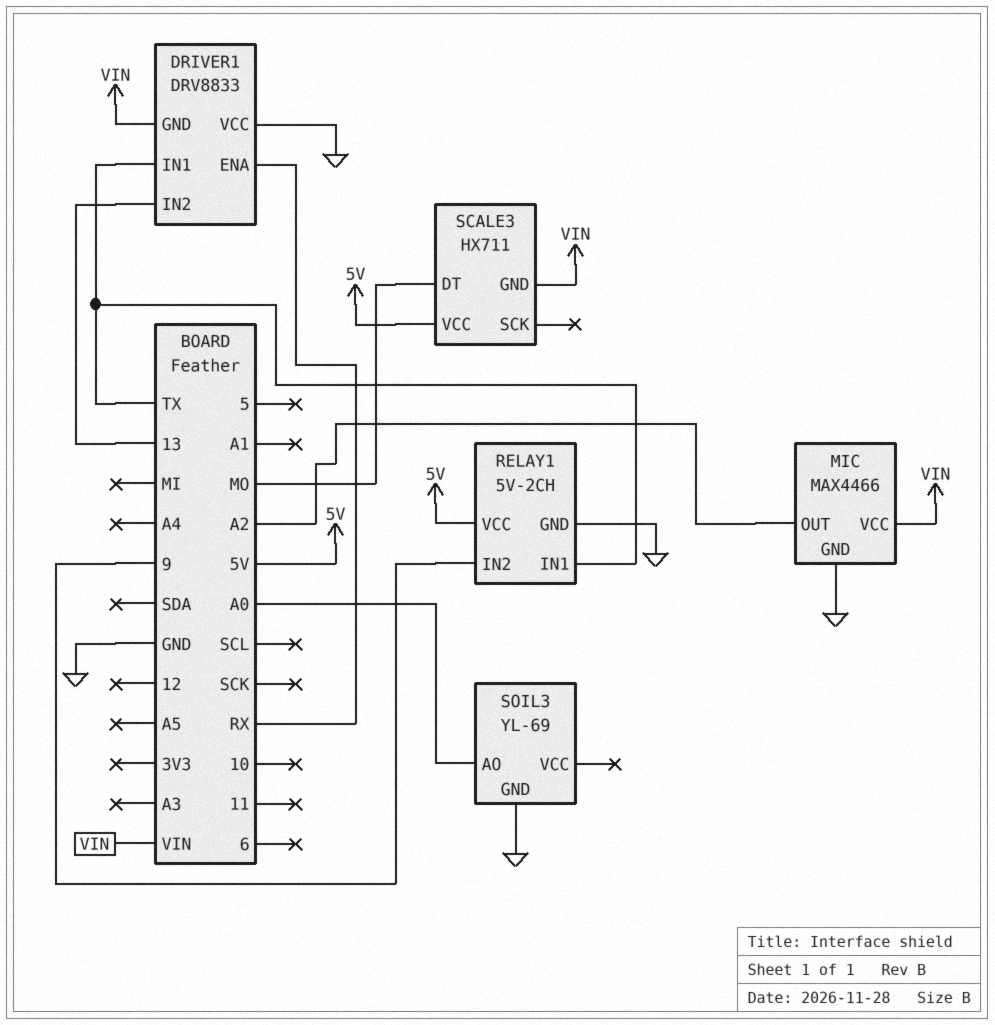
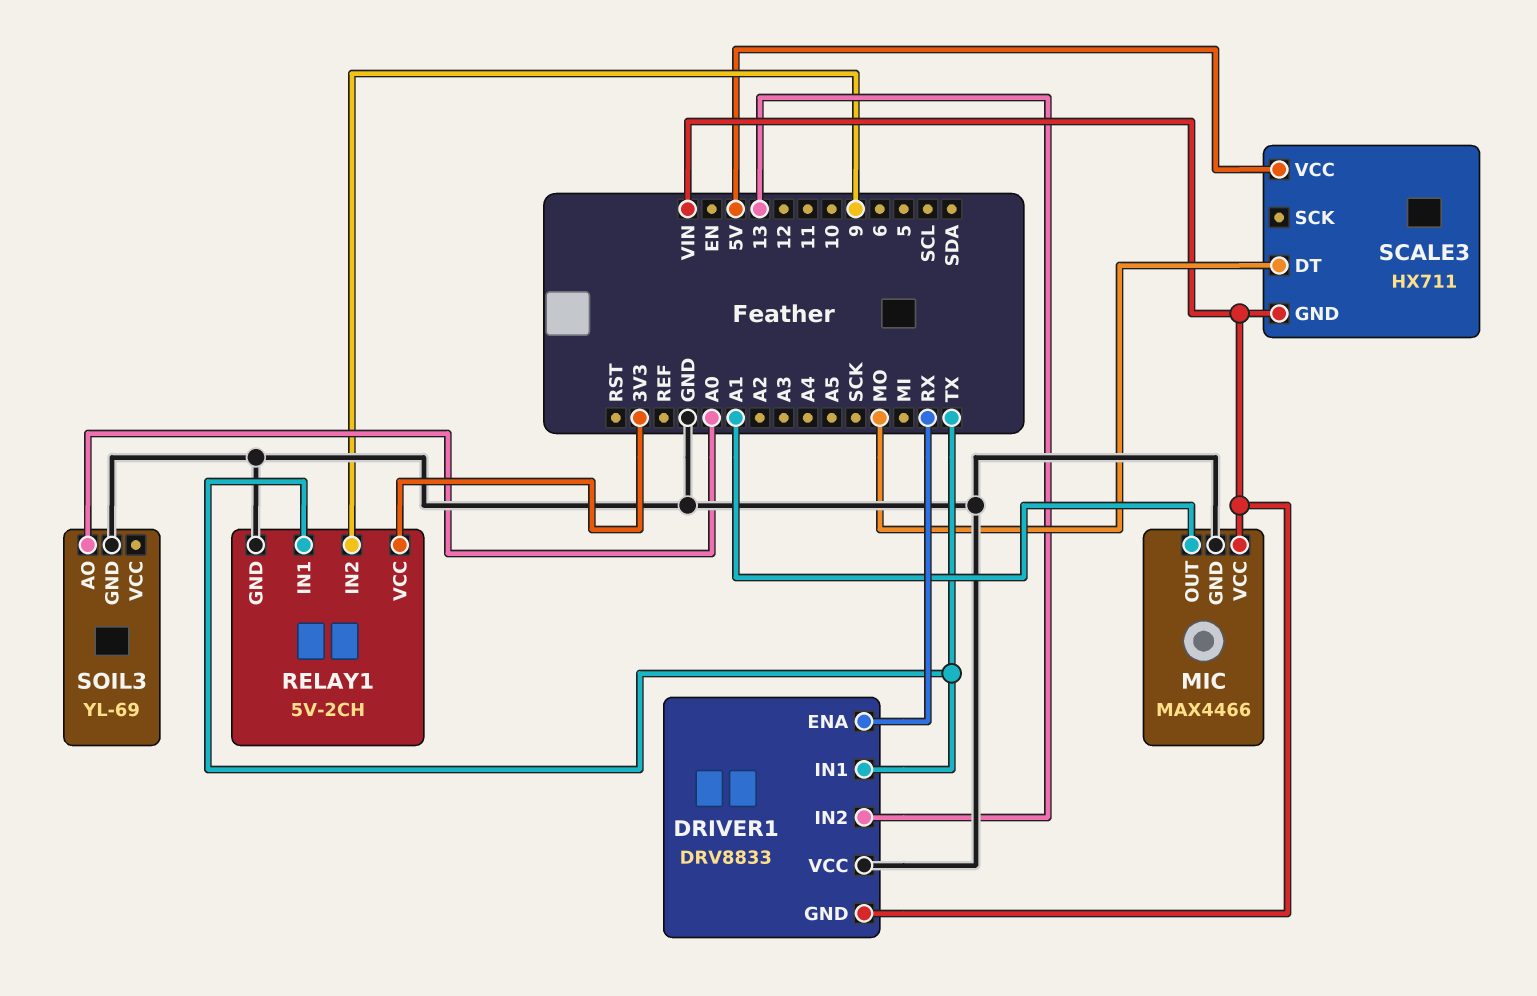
MIC pin OUT: A2 -> A1
RELAY1 pin VCC: 5V -> 3V3

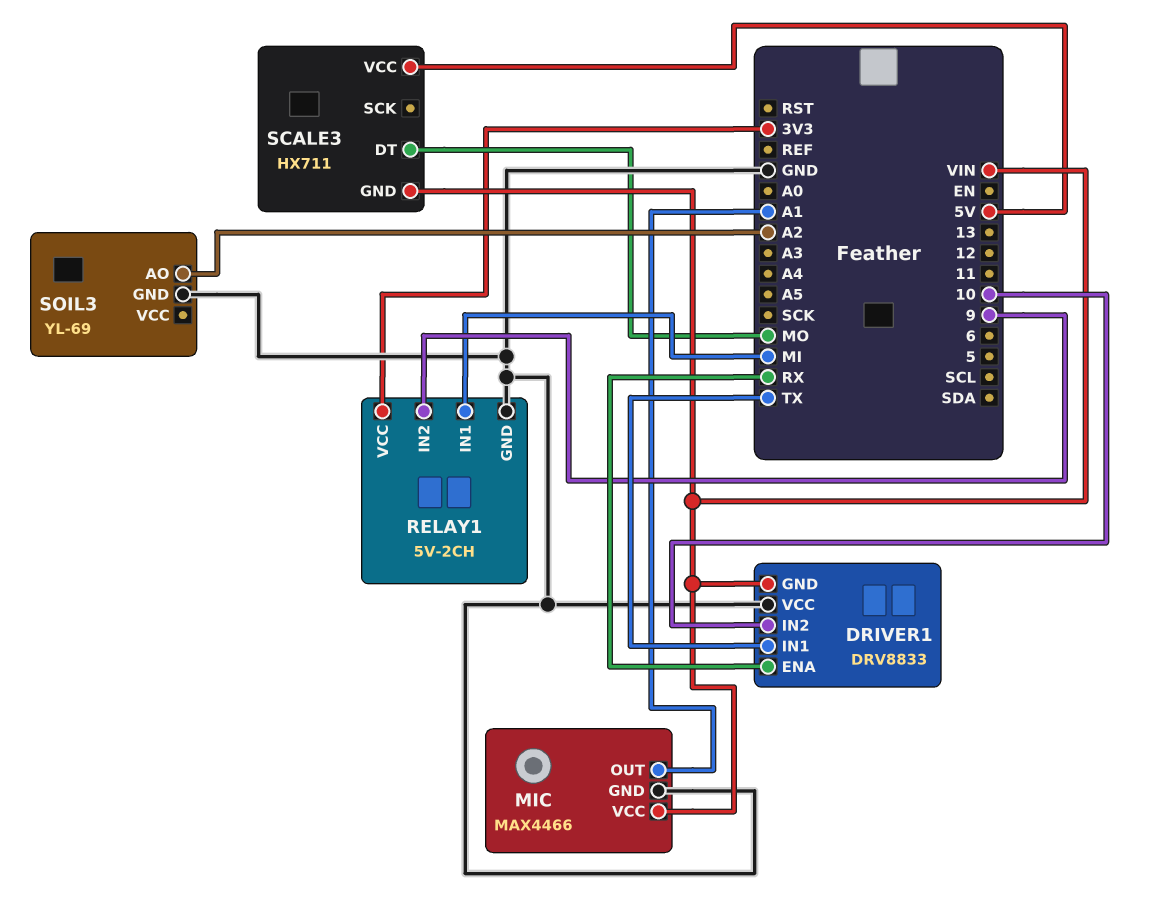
DRIVER1 pin IN2: 13 -> 10
RELAY1 pin IN1: TX -> MI
SOIL3 pin AO: A0 -> A2

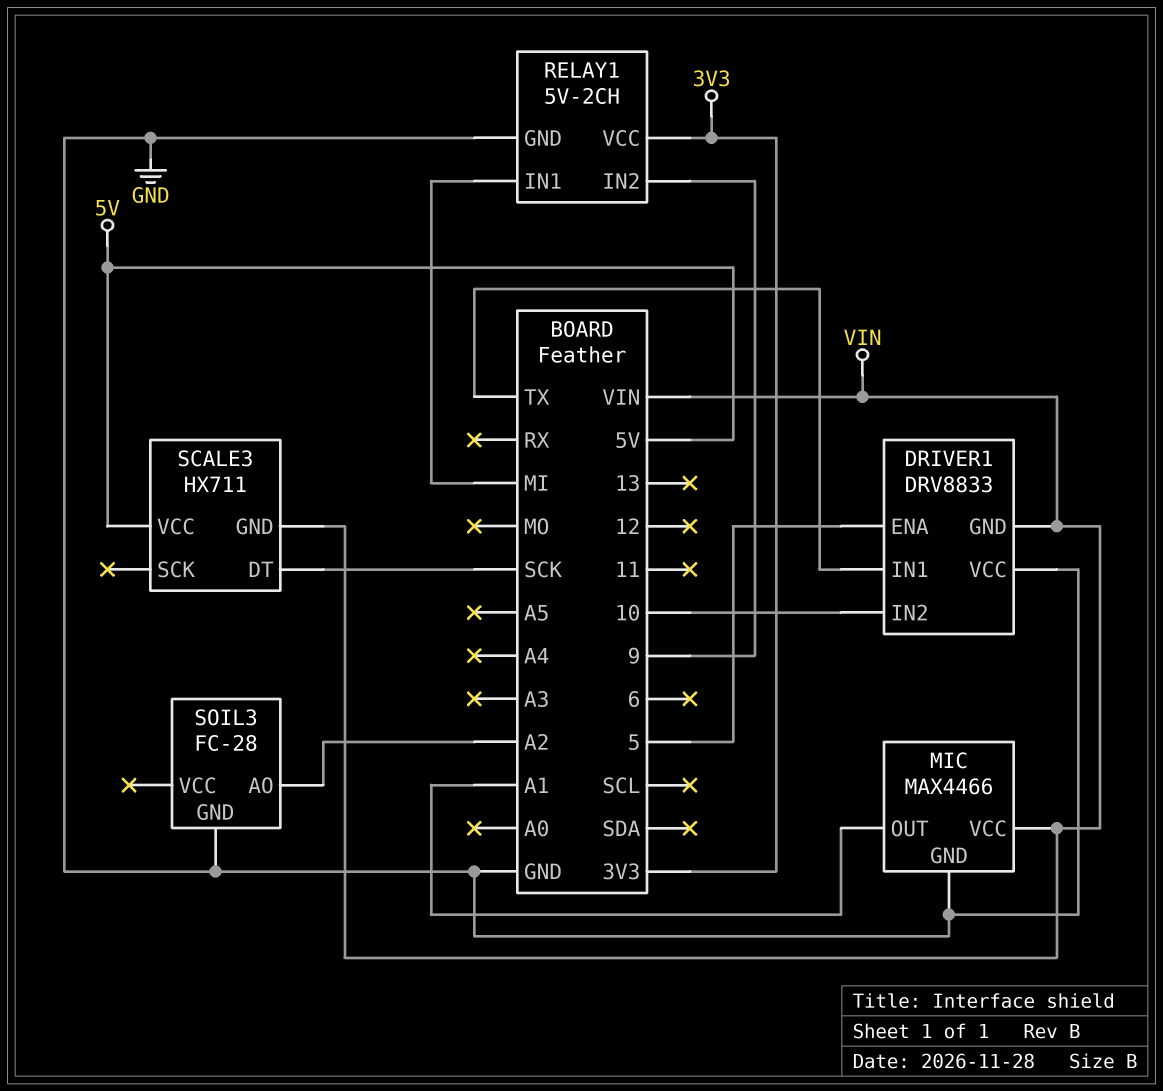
DRIVER1 pin ENA: RX -> 5
SCALE3 pin DT: MO -> SCK
SOIL3: YL-69 -> FC-28

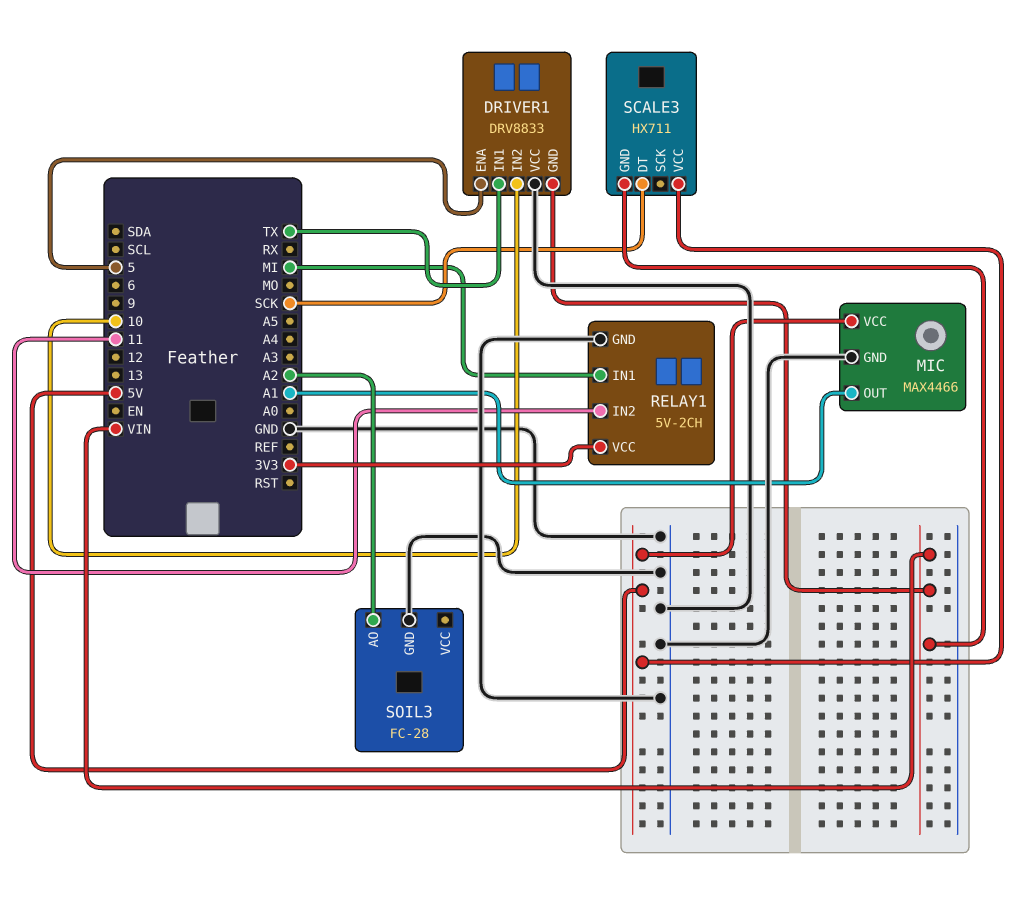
MIC pin VCC: VIN -> 5V
RELAY1 pin IN2: 9 -> 11

